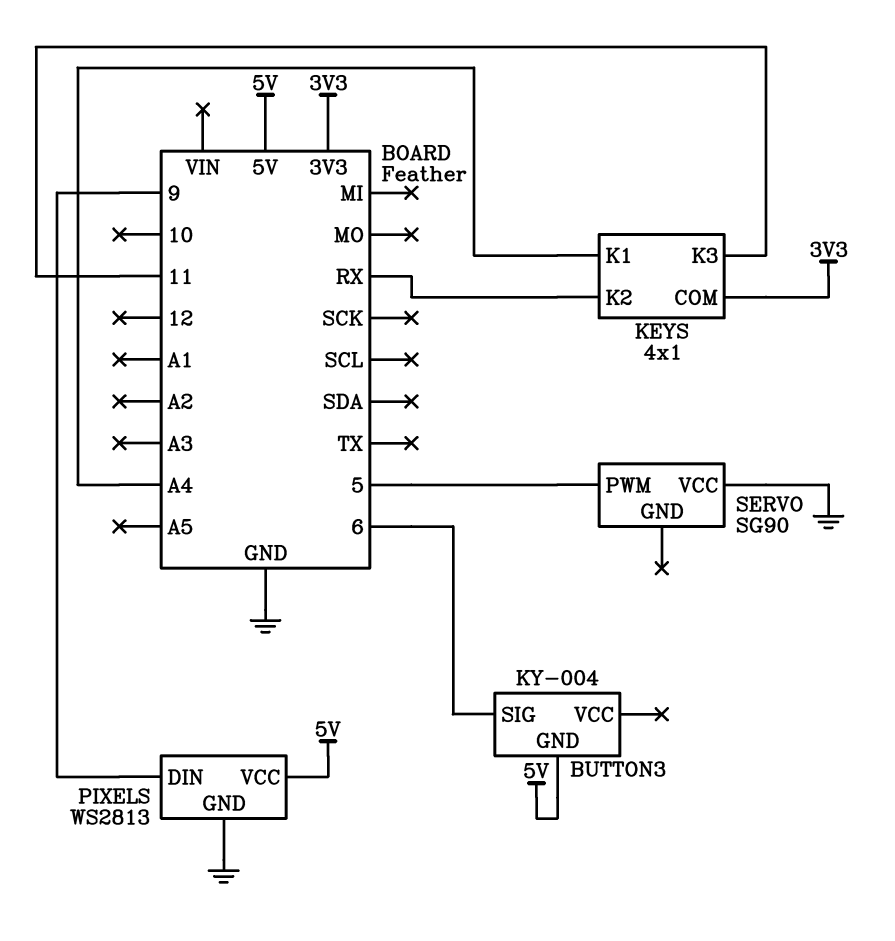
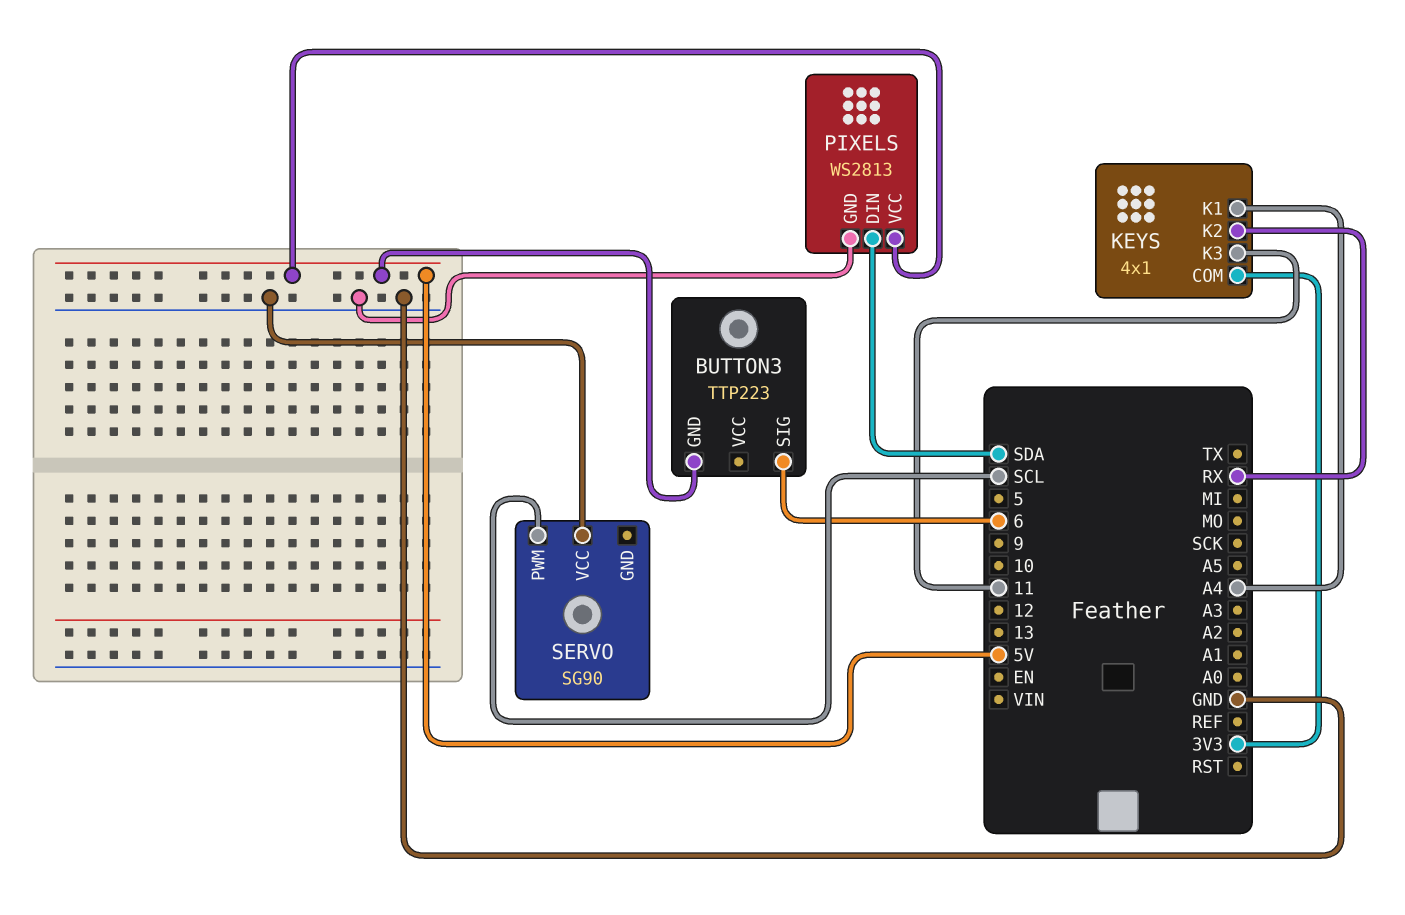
BUTTON3: KY-004 -> TTP223
PIXELS pin DIN: 9 -> SDA
SERVO pin PWM: 5 -> SCL

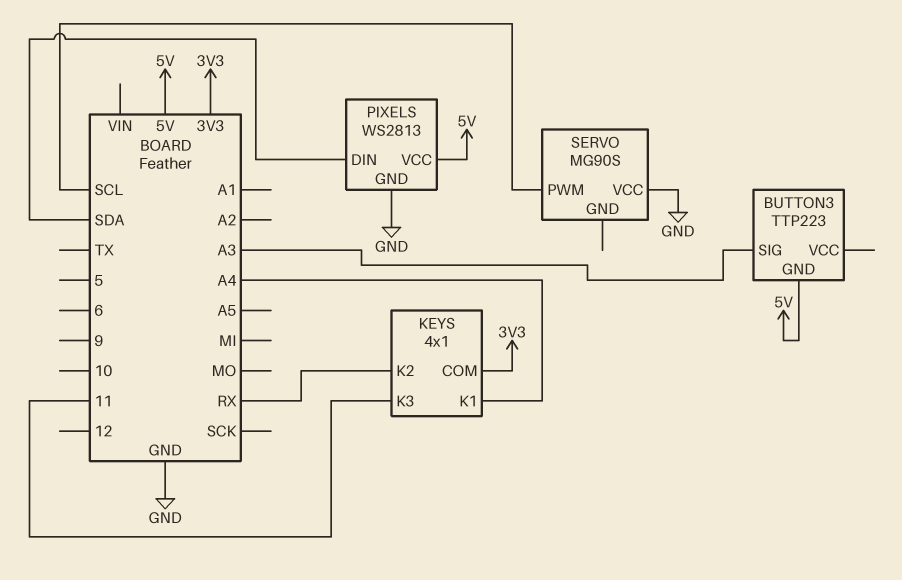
BUTTON3 pin SIG: 6 -> A3
SERVO: SG90 -> MG90S

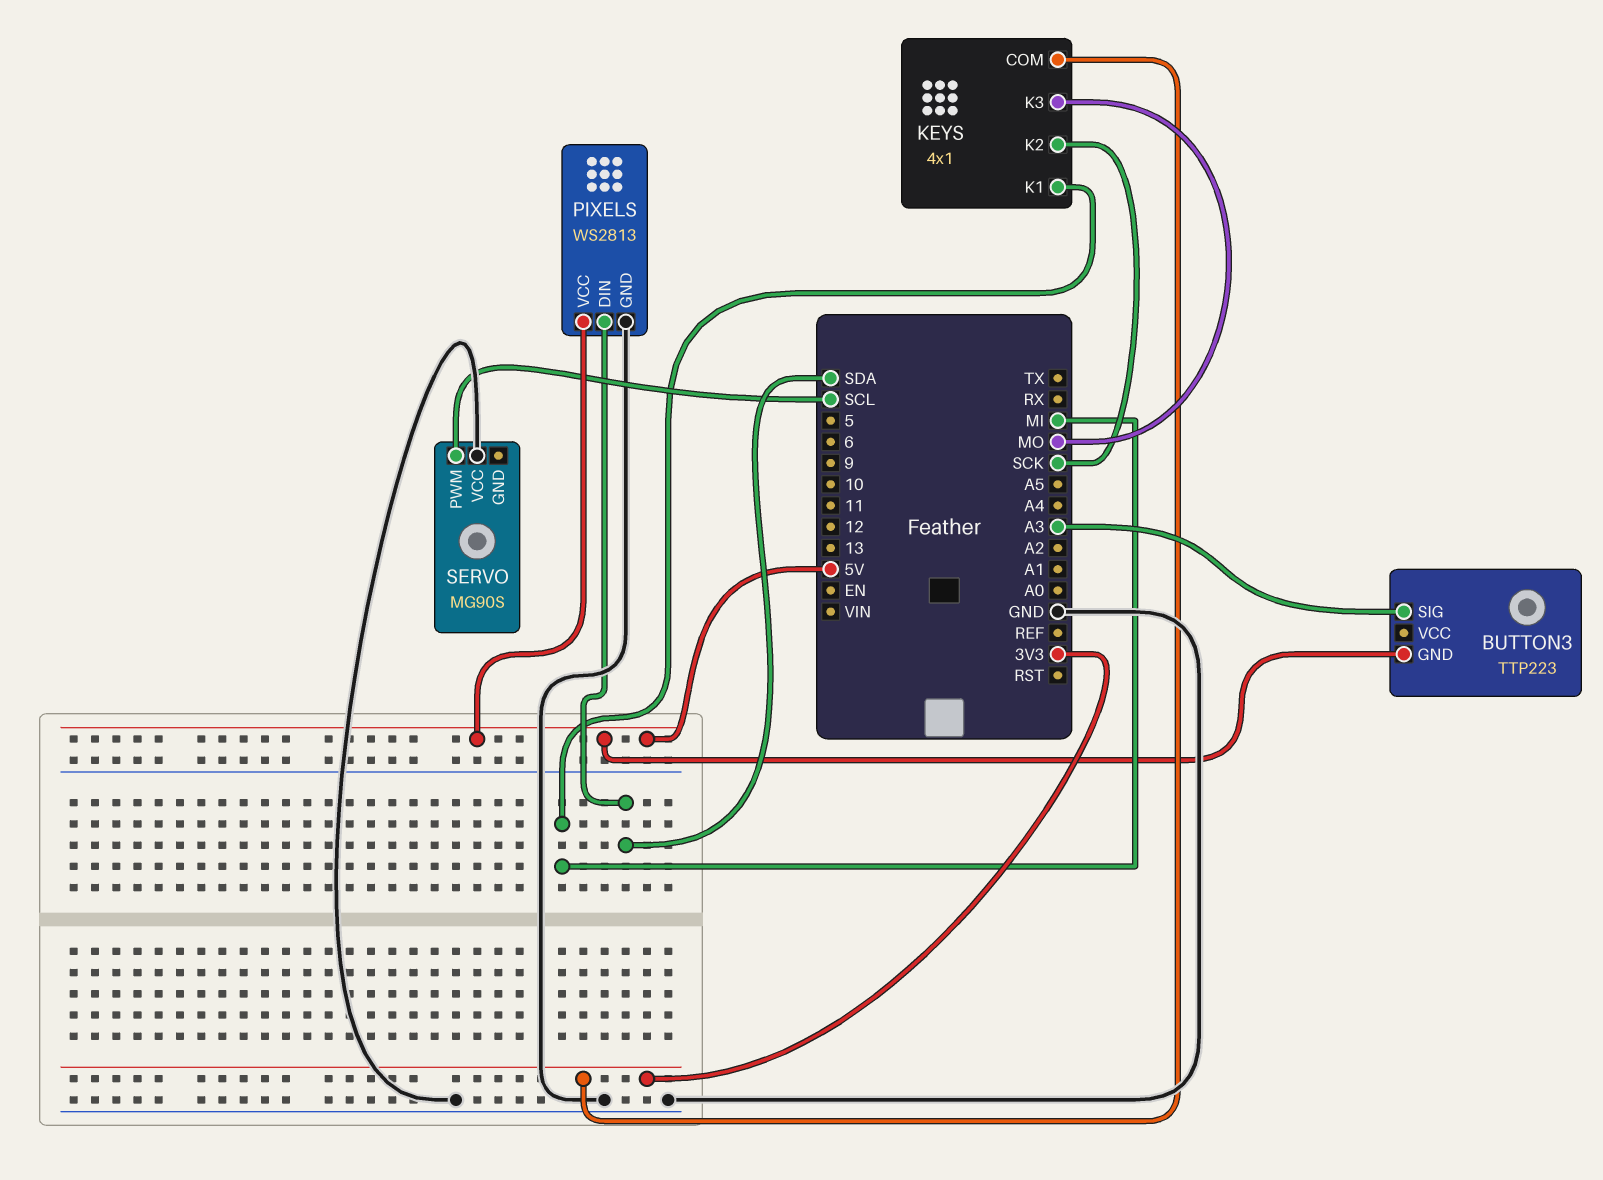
KEYS pin K1: A4 -> MI
KEYS pin K2: RX -> SCK
KEYS pin K3: 11 -> MO

